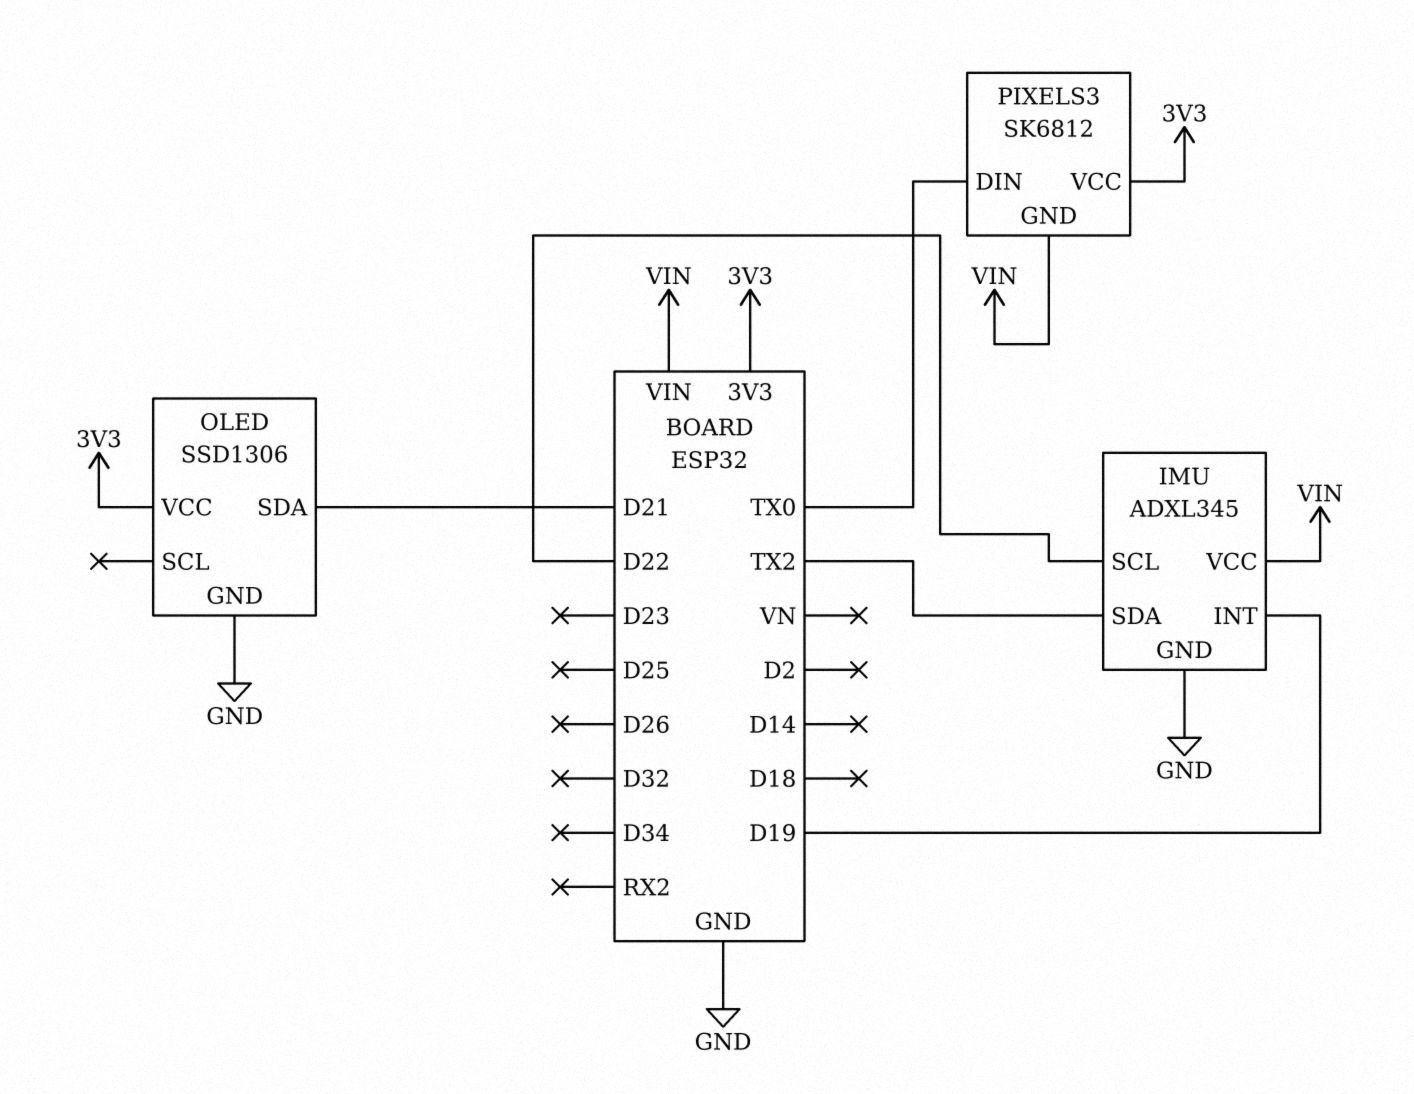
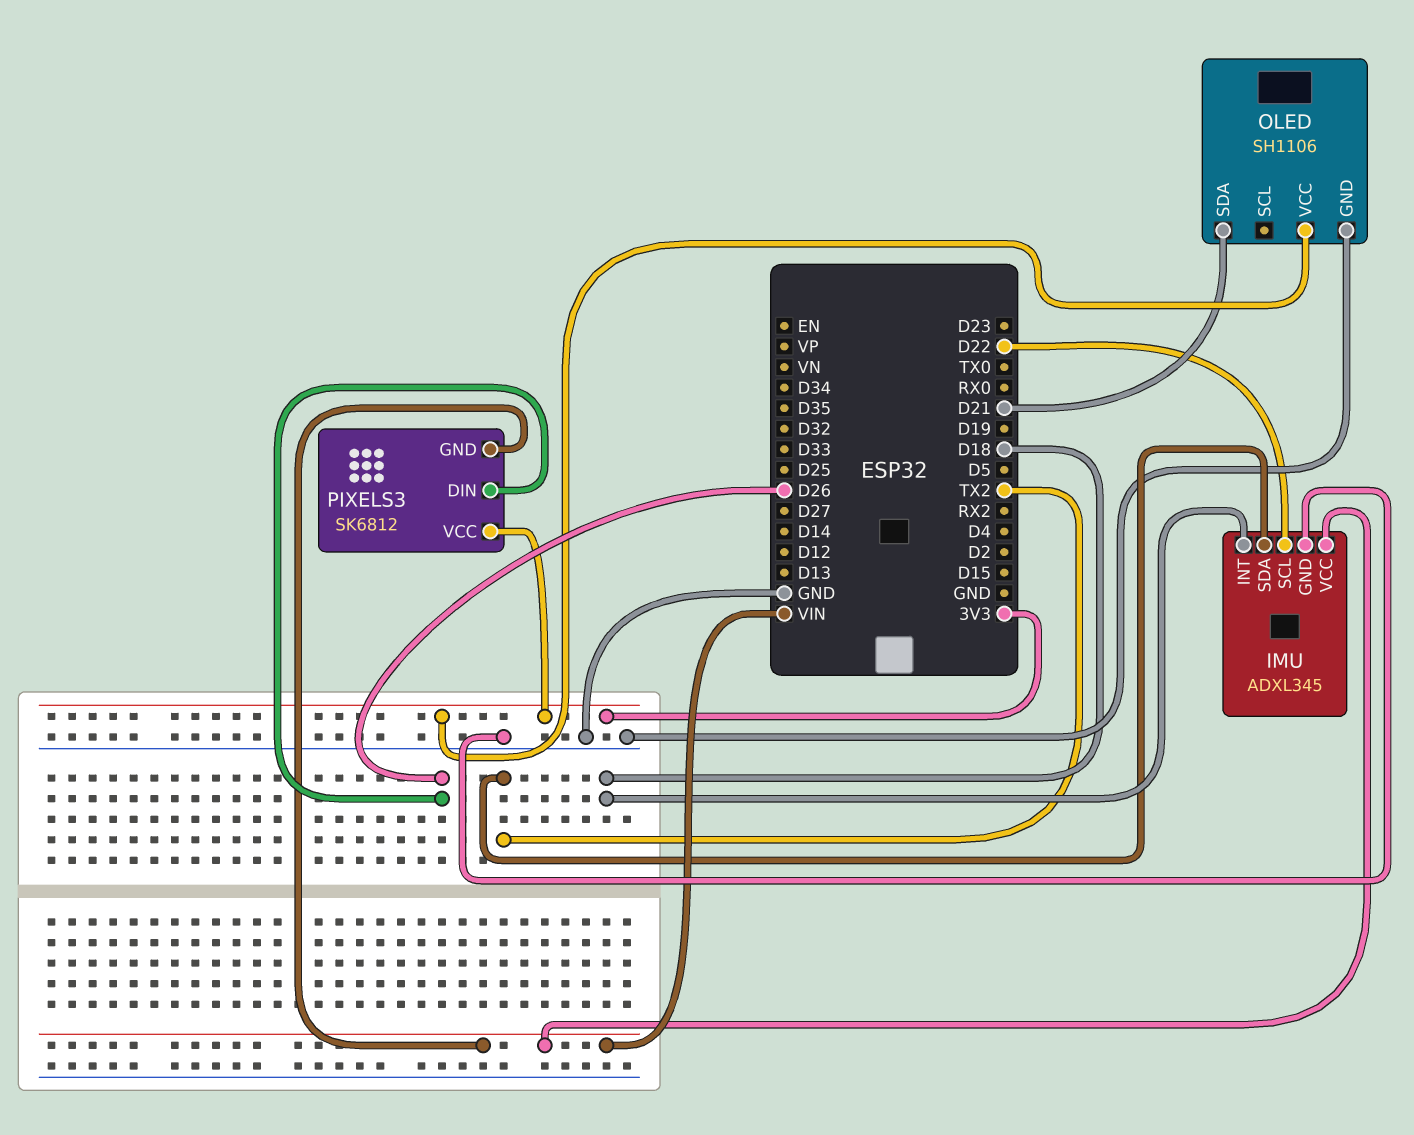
IMU pin INT: D19 -> D18
OLED: SSD1306 -> SH1106
PIXELS3 pin DIN: TX0 -> D26

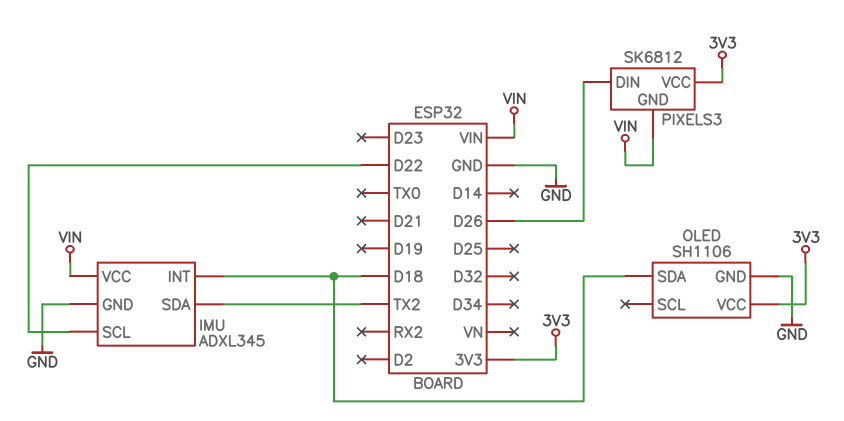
OLED pin SDA: D21 -> D18

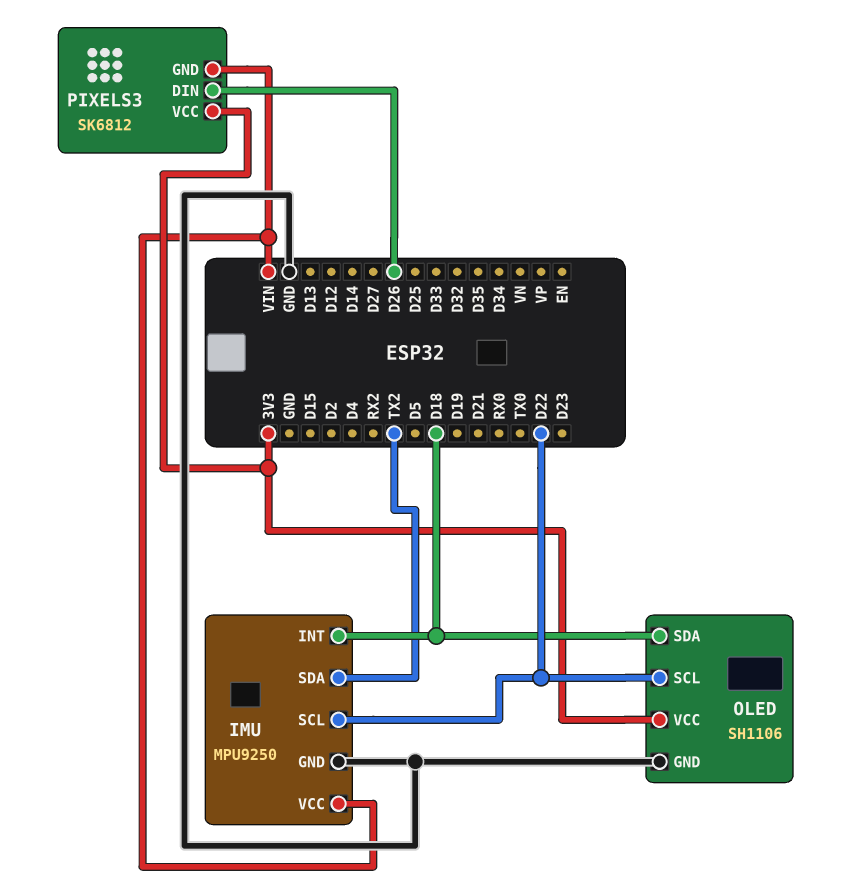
IMU: ADXL345 -> MPU9250
OLED pin SCL: none -> D22

